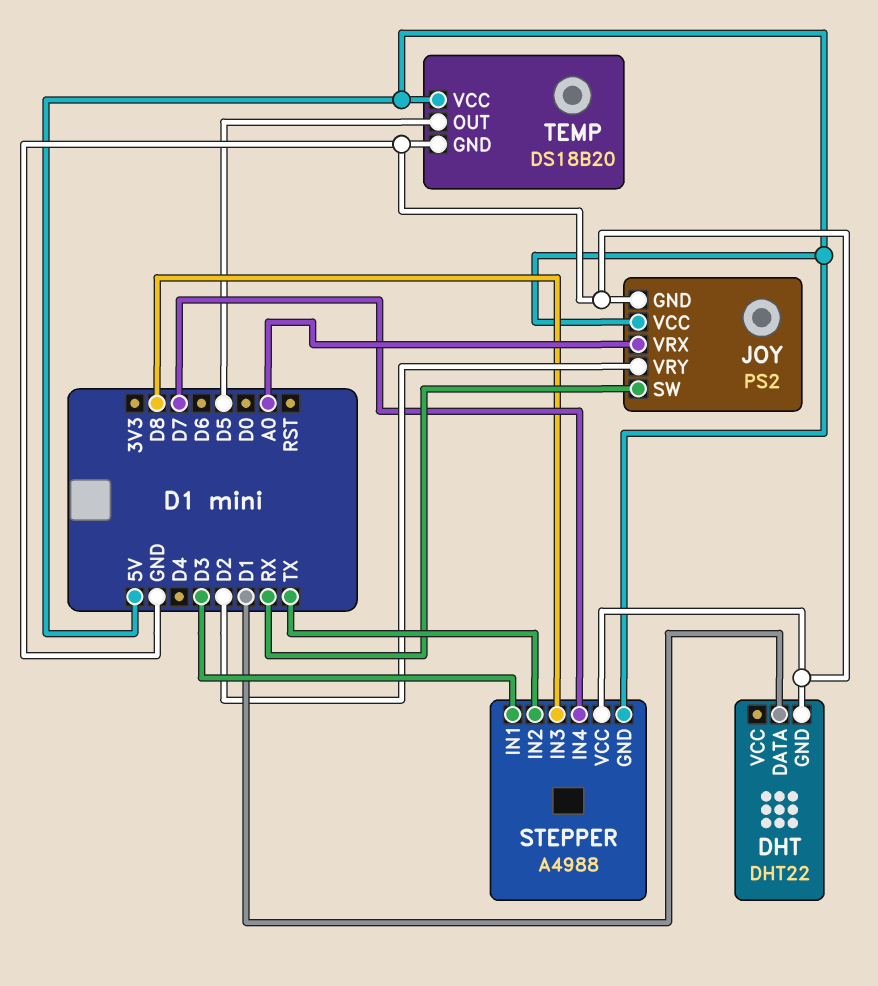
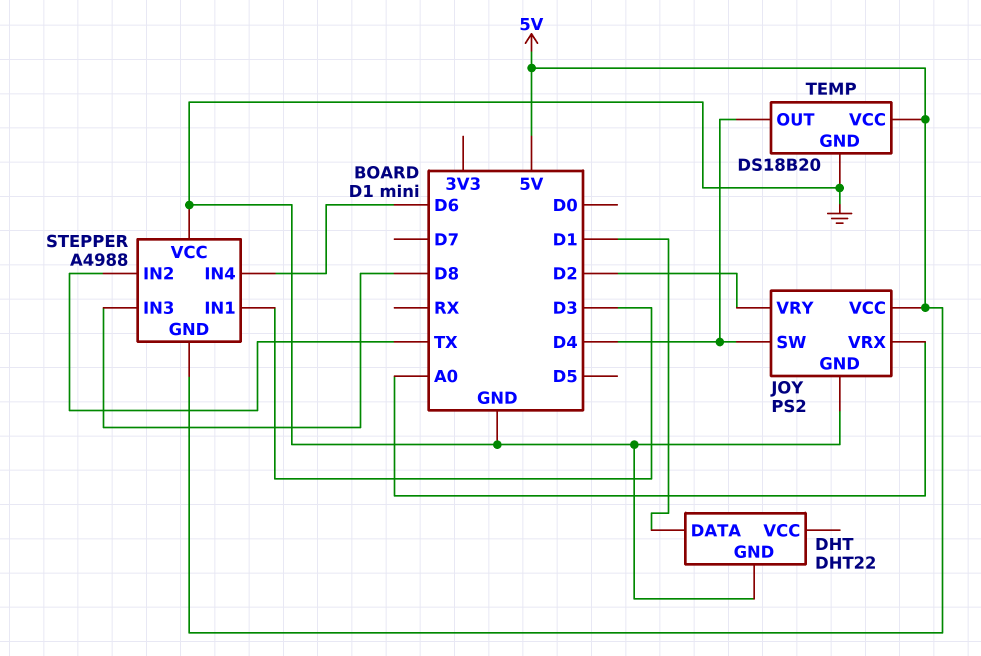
JOY pin SW: RX -> D4
STEPPER pin IN4: D7 -> D6
TEMP pin OUT: D5 -> D4

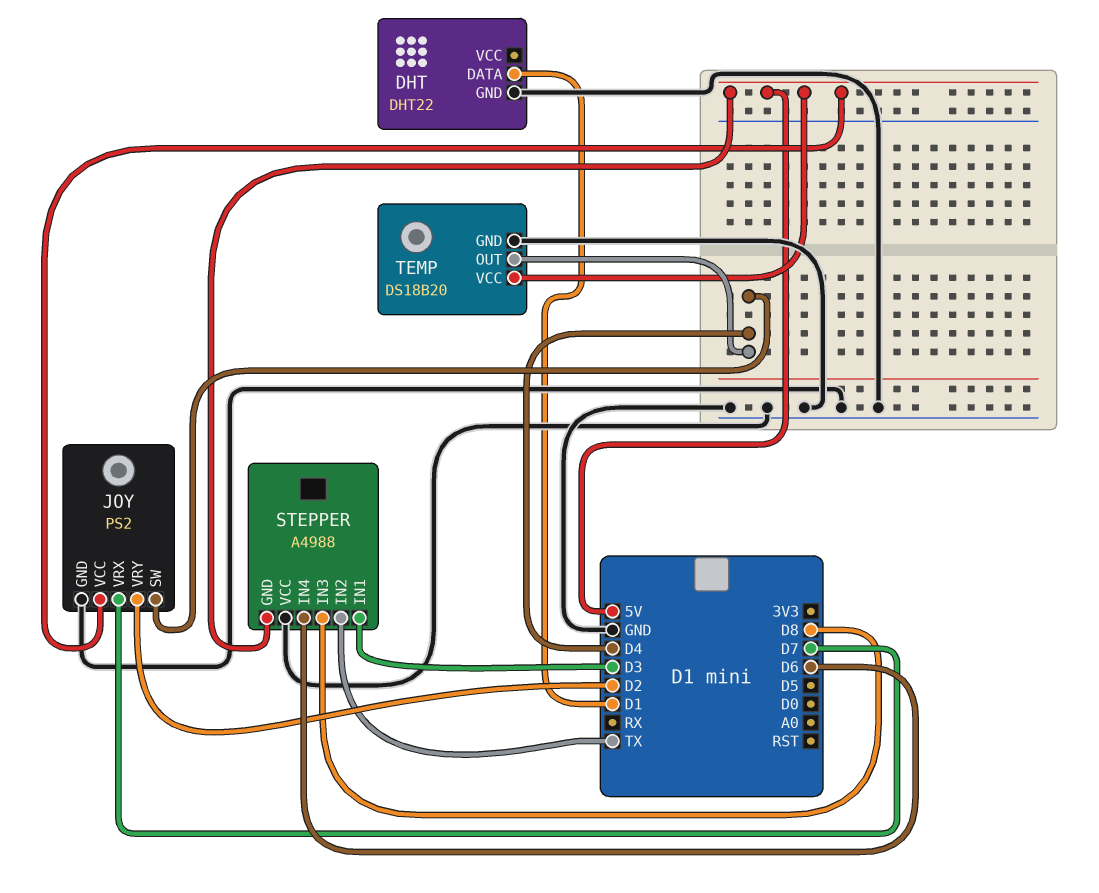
JOY pin VRX: A0 -> D7

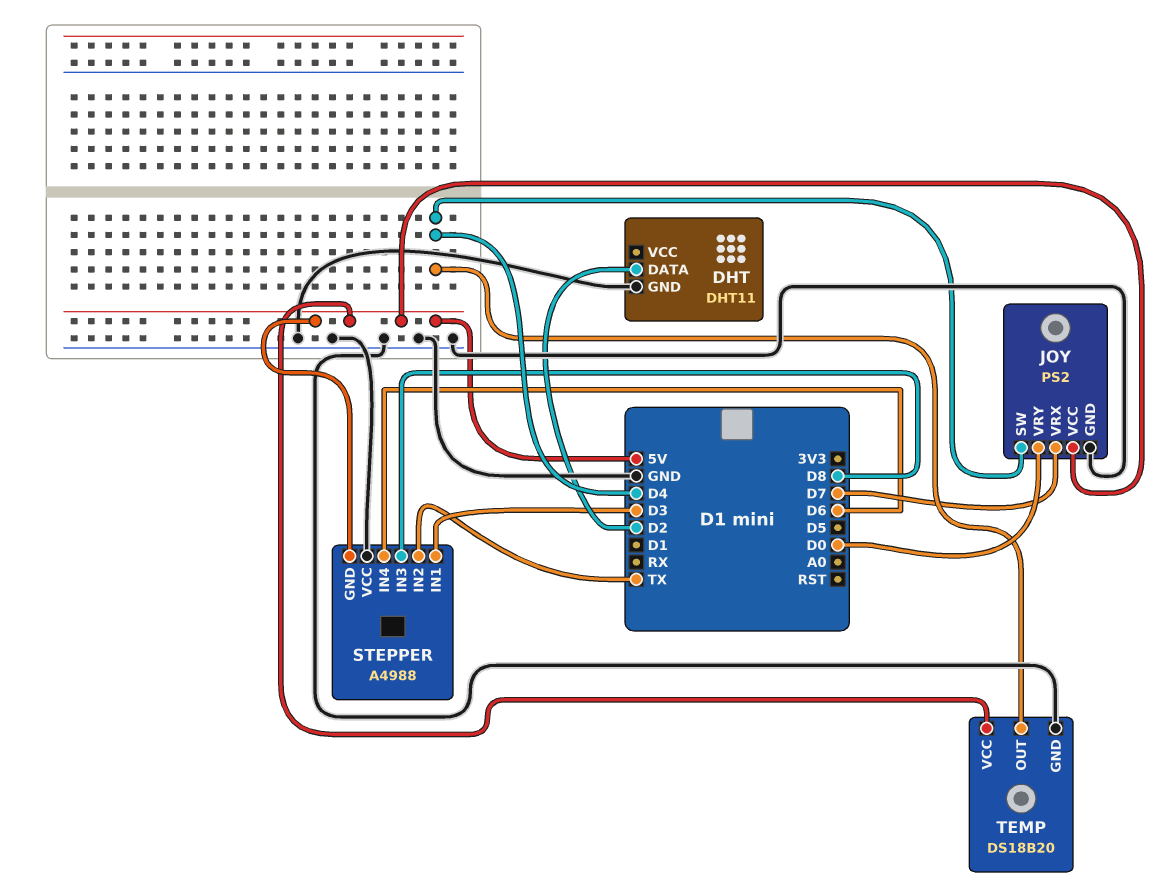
DHT: DHT22 -> DHT11
DHT pin DATA: D1 -> D2
JOY pin VRY: D2 -> D0

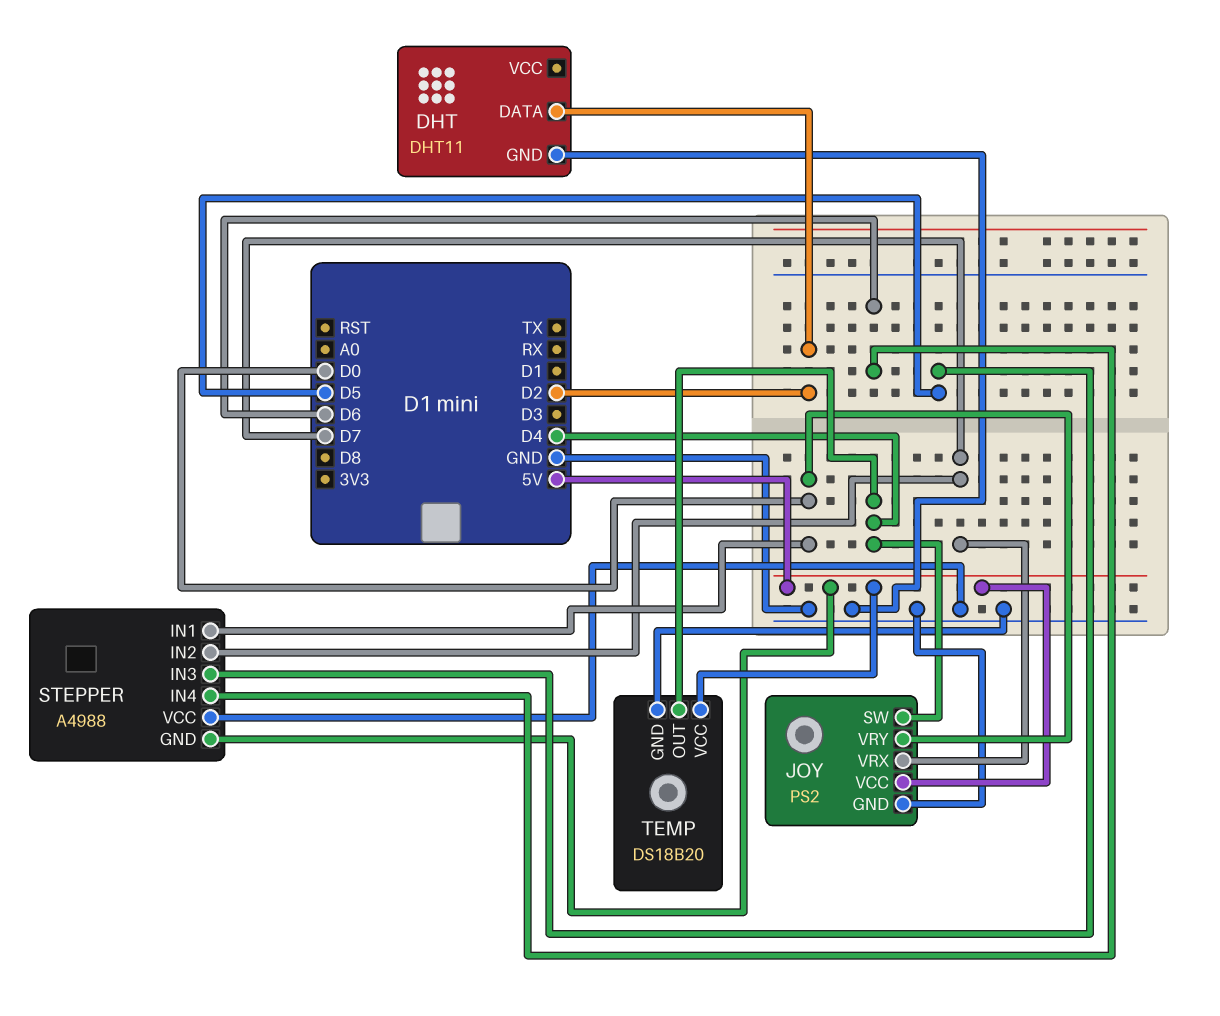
STEPPER pin IN1: D3 -> D0
STEPPER pin IN2: TX -> D7
STEPPER pin IN3: D8 -> D5

